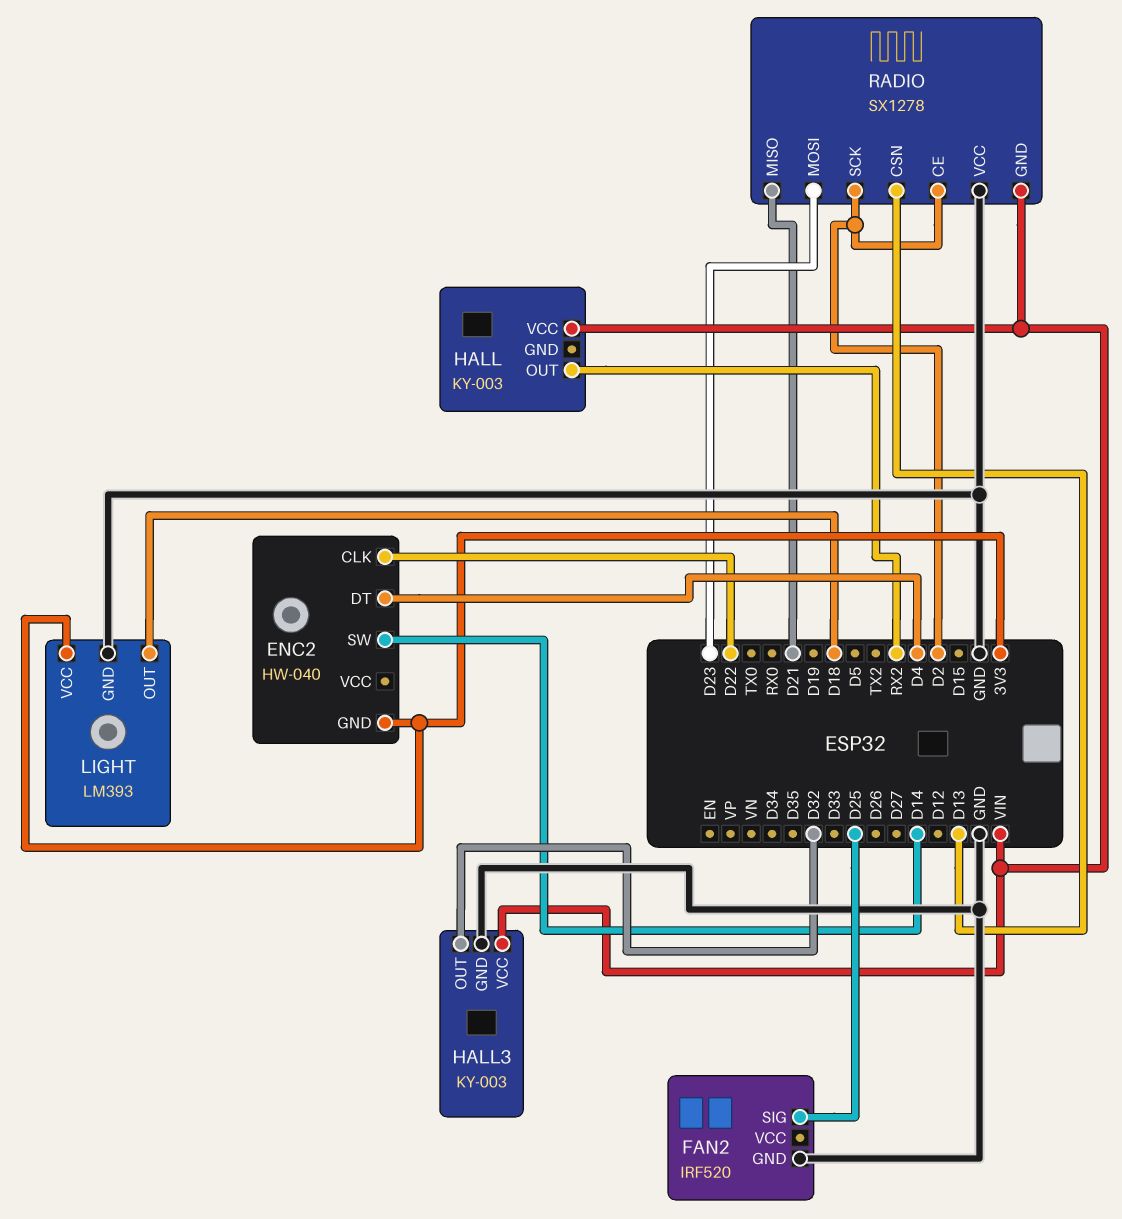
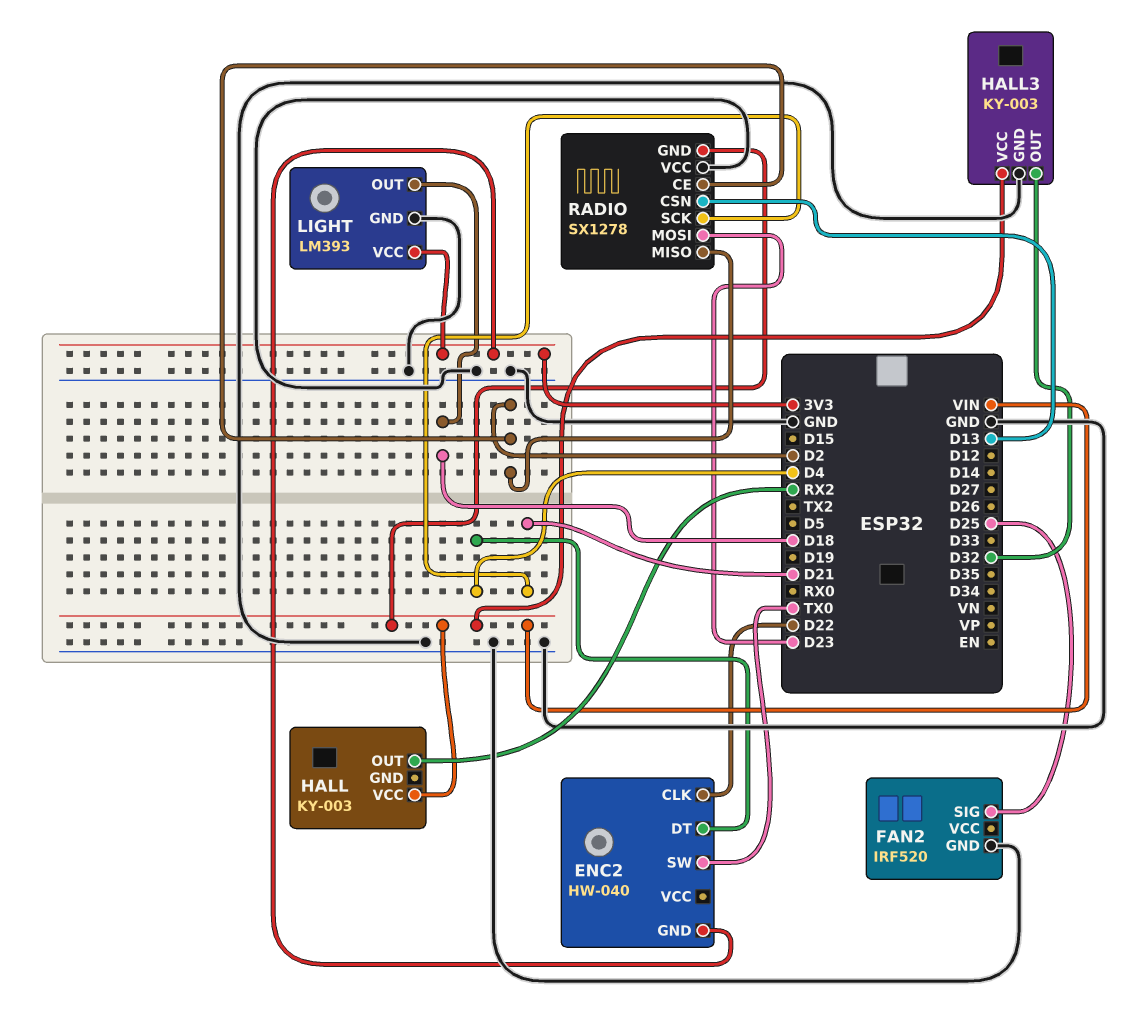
ENC2 pin SW: D14 -> TX0
RADIO pin MISO: D21 -> D2
RADIO pin SCK: D2 -> D21

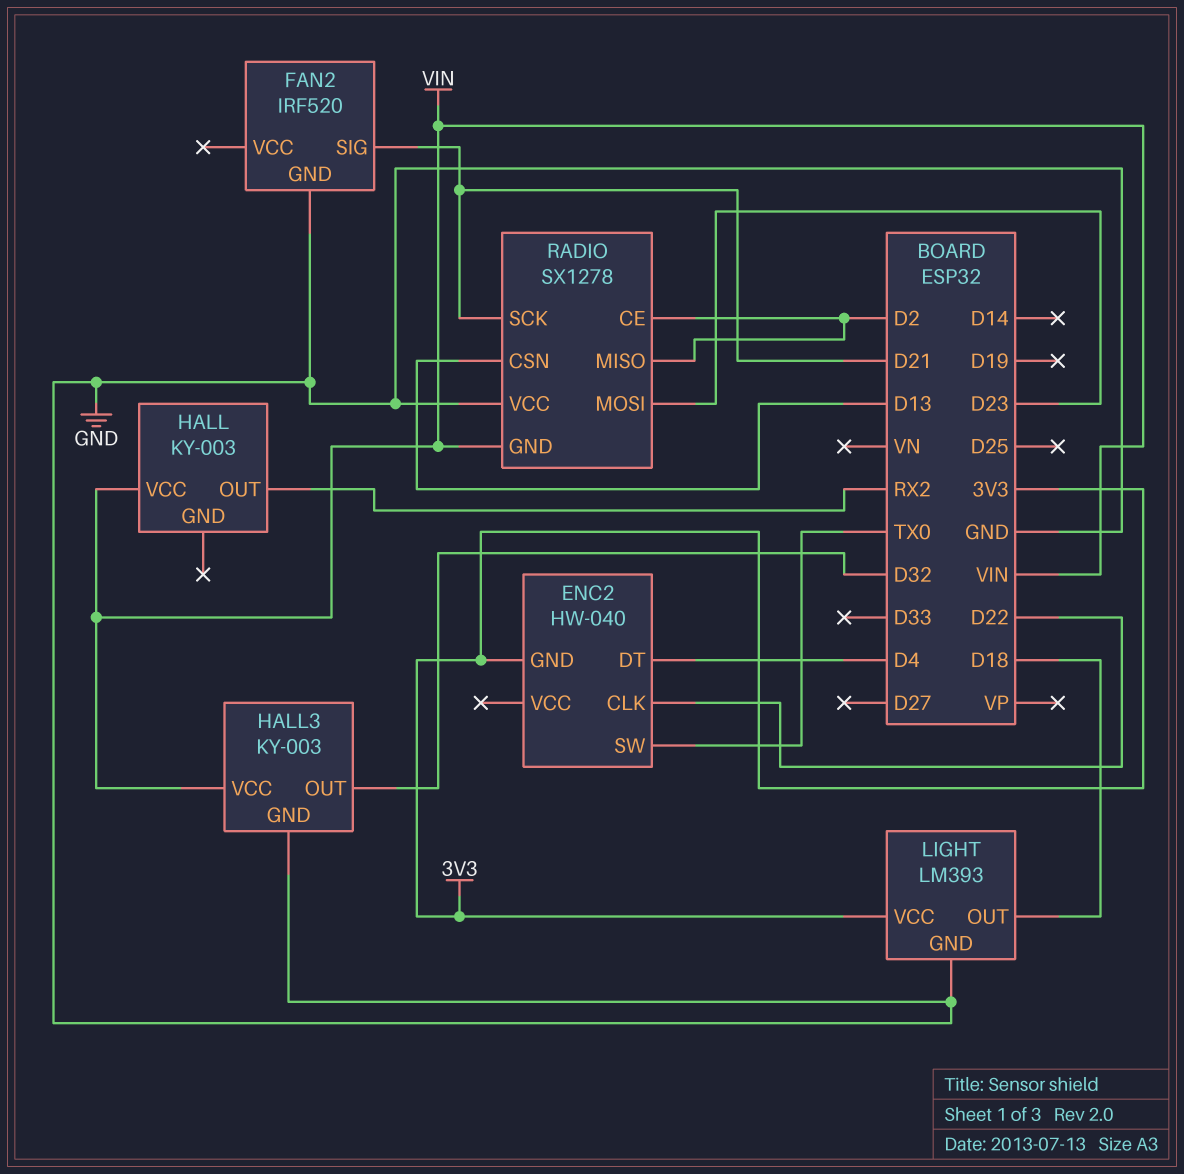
FAN2 pin SIG: D25 -> D21

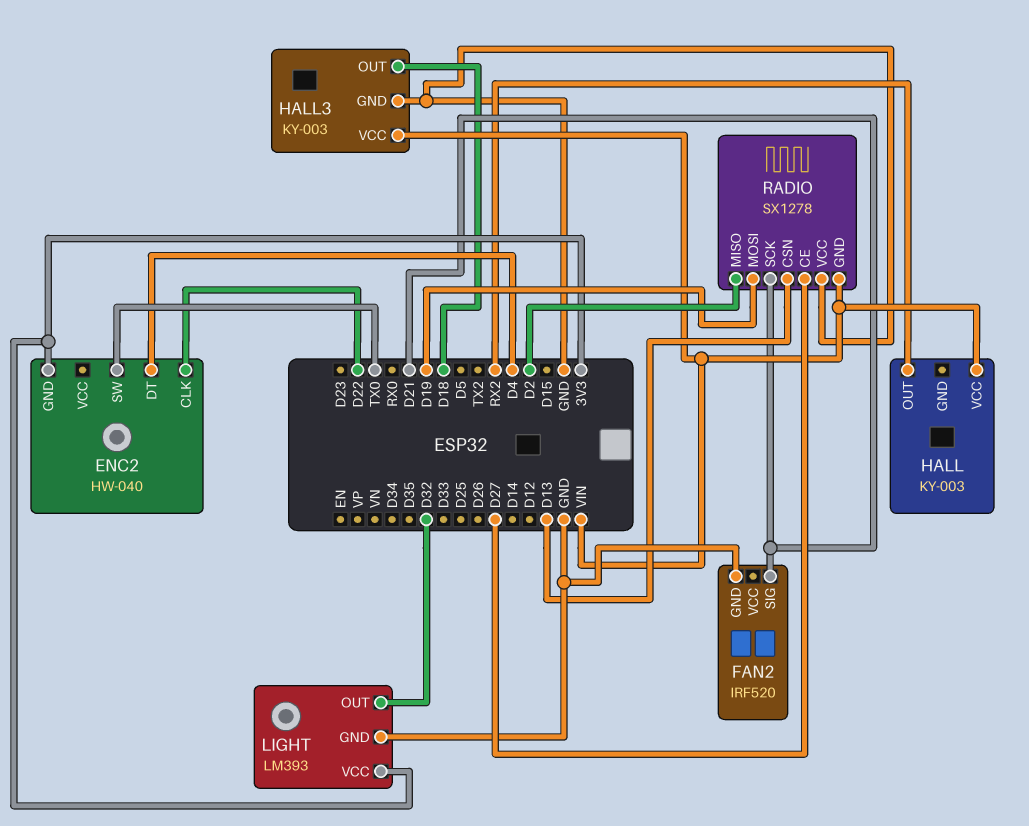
HALL3 pin OUT: D32 -> D18
LIGHT pin OUT: D18 -> D32
RADIO pin CE: D2 -> D27
RADIO pin MOSI: D23 -> D19

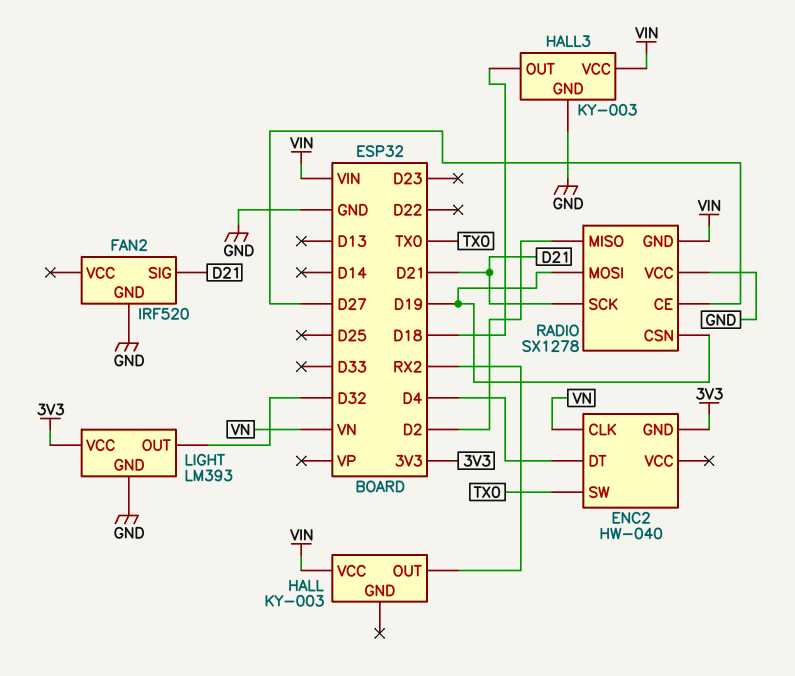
ENC2 pin CLK: D22 -> VN
RADIO pin CSN: D13 -> D19

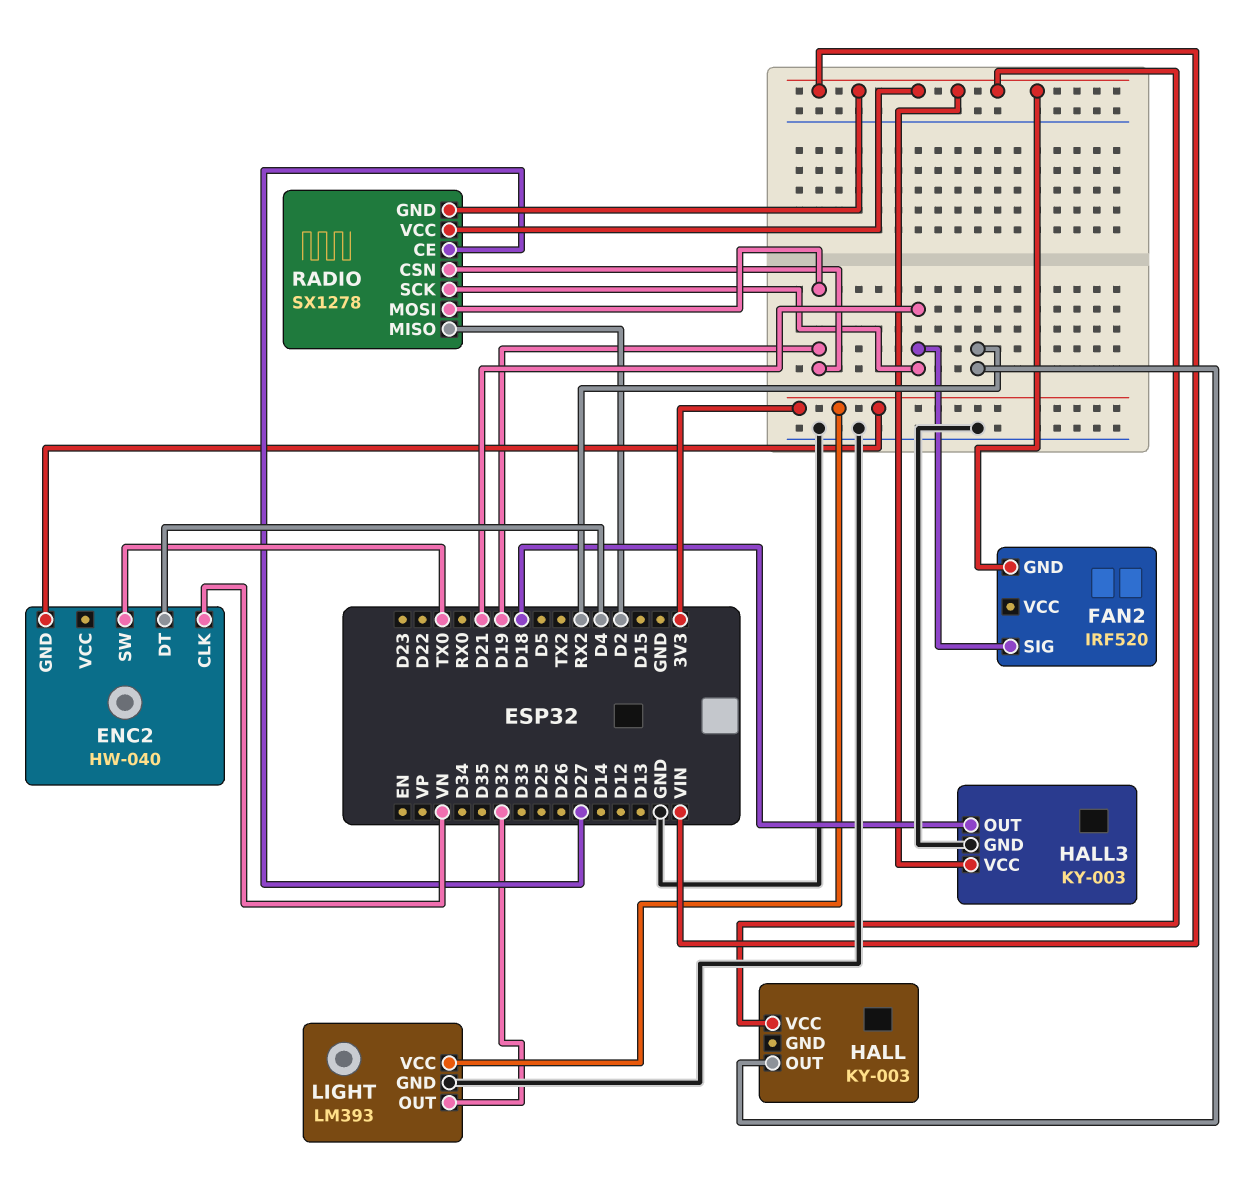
FAN2 pin GND: GND -> VIN
RADIO pin VCC: GND -> VIN

